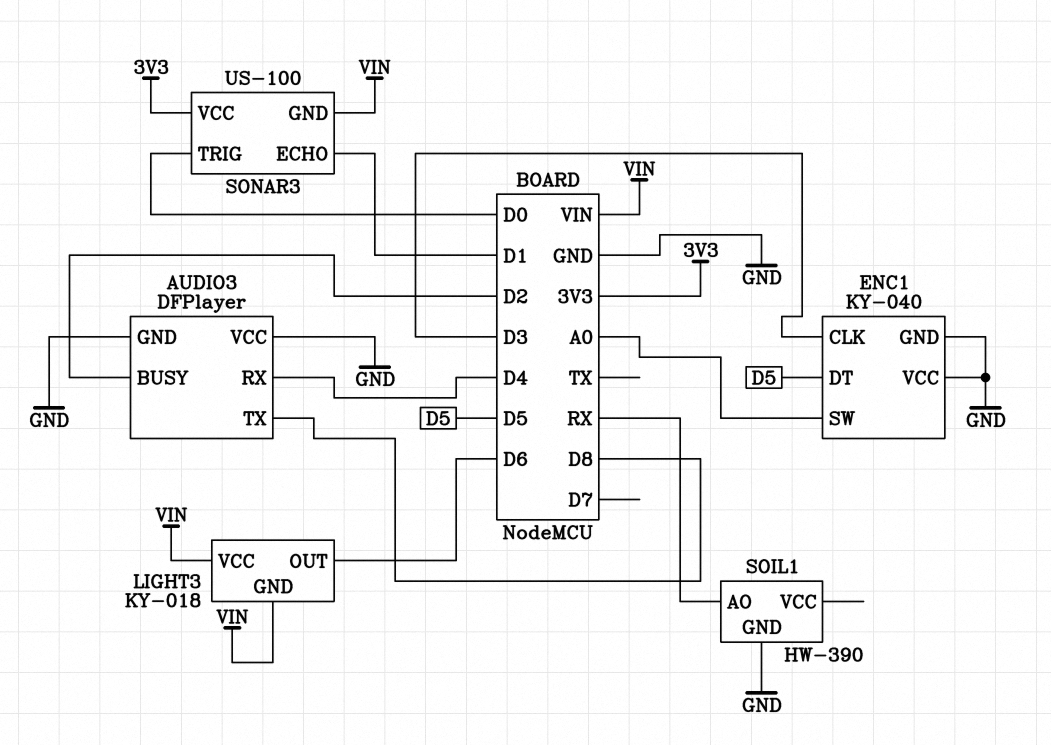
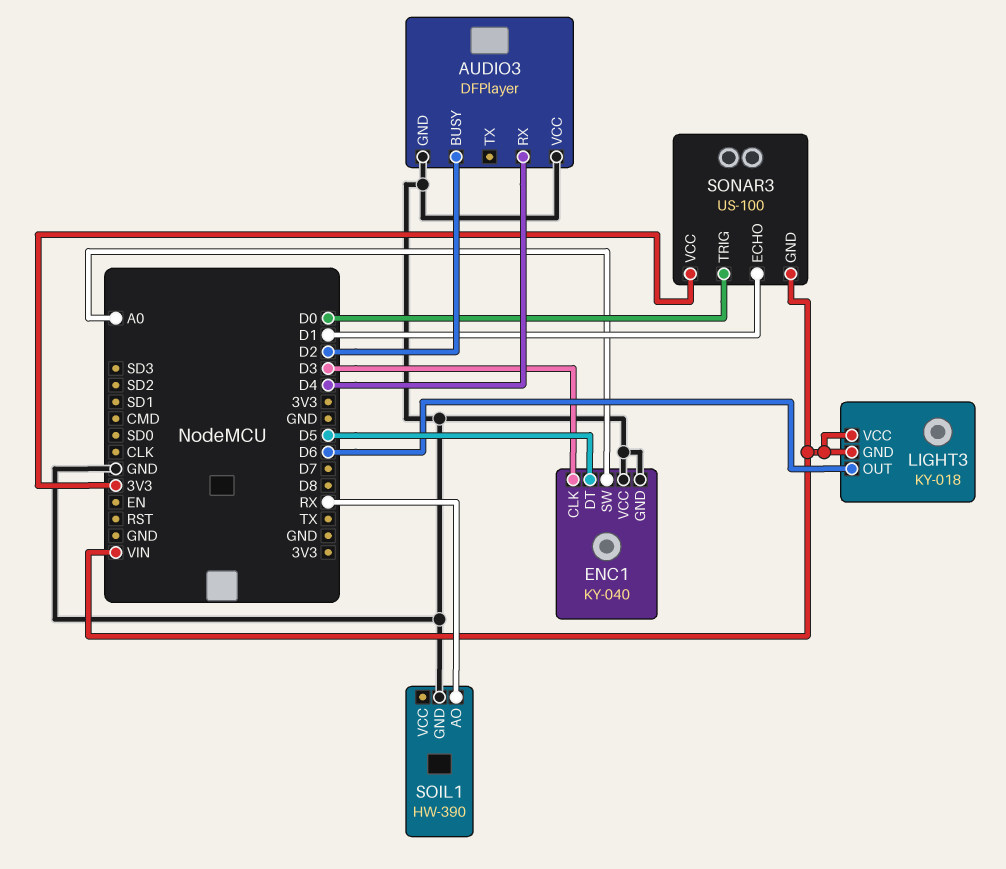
AUDIO3 pin TX: D8 -> none

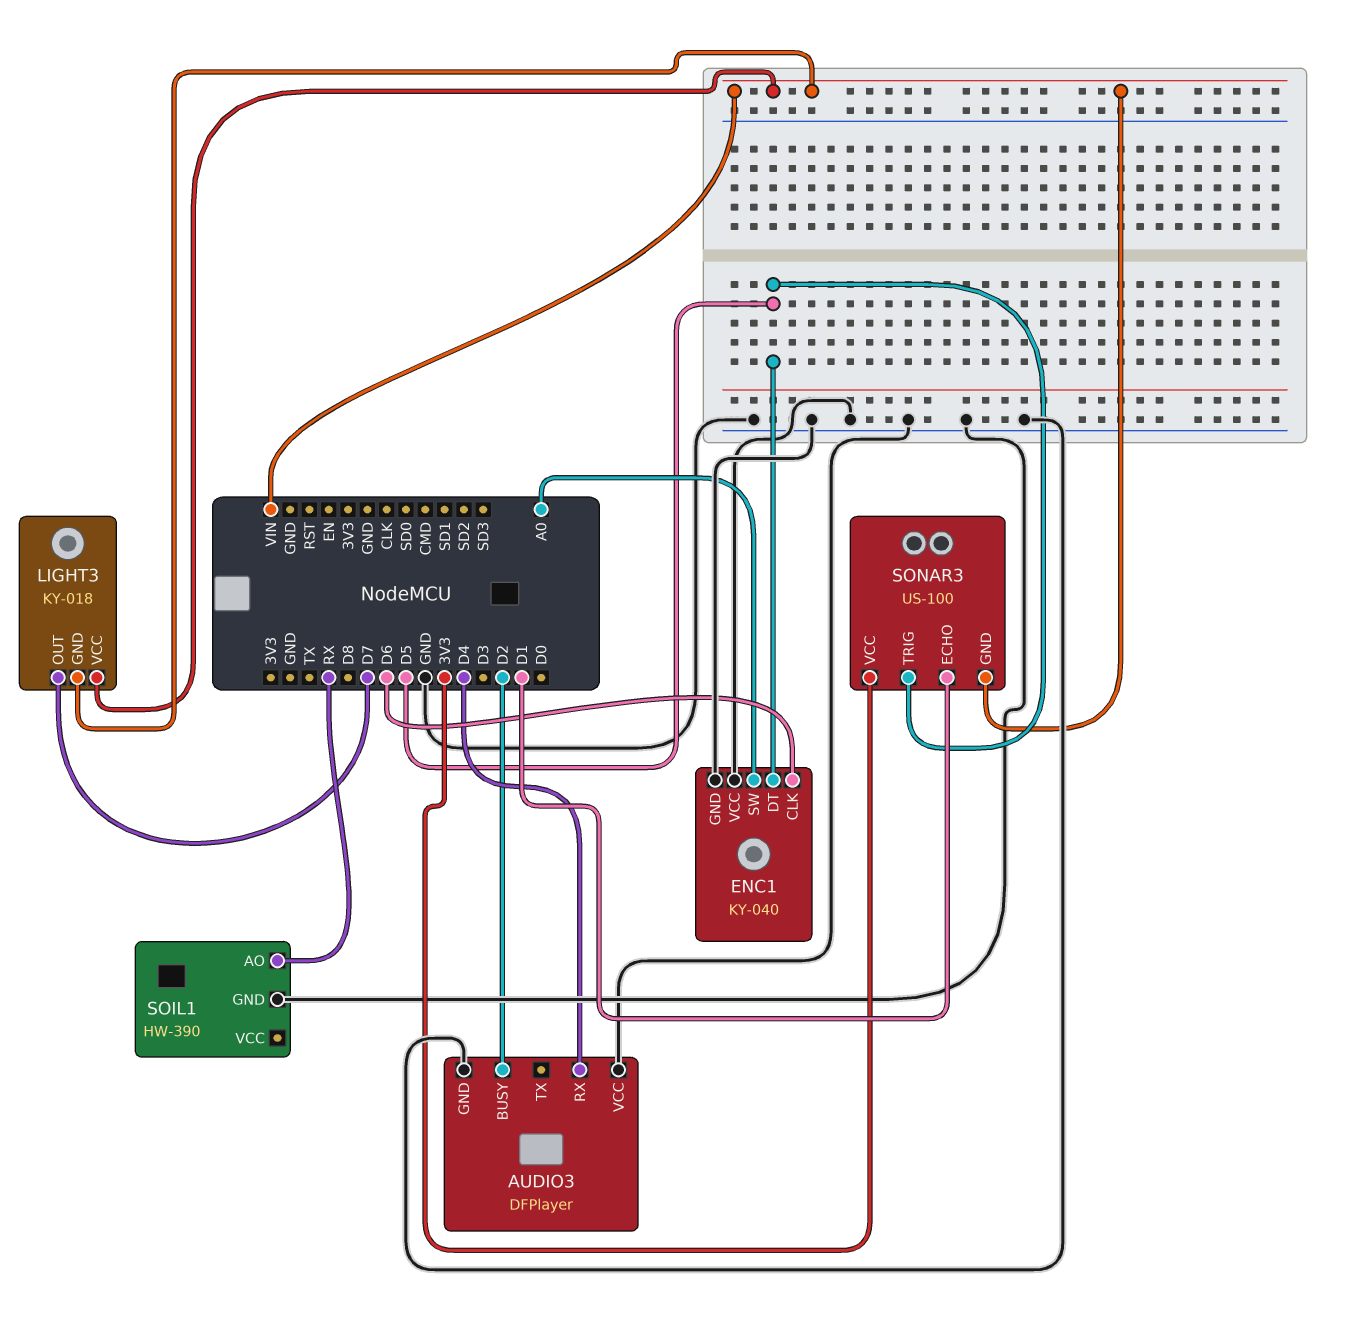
ENC1 pin CLK: D3 -> D6
LIGHT3 pin OUT: D6 -> D7
SONAR3 pin TRIG: D0 -> D5

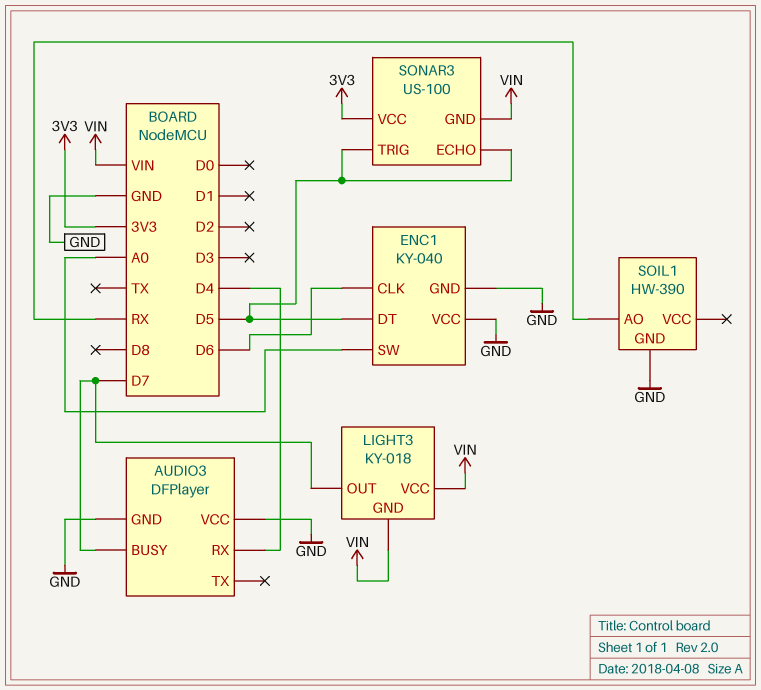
AUDIO3 pin BUSY: D2 -> D7
SONAR3 pin ECHO: D1 -> D5

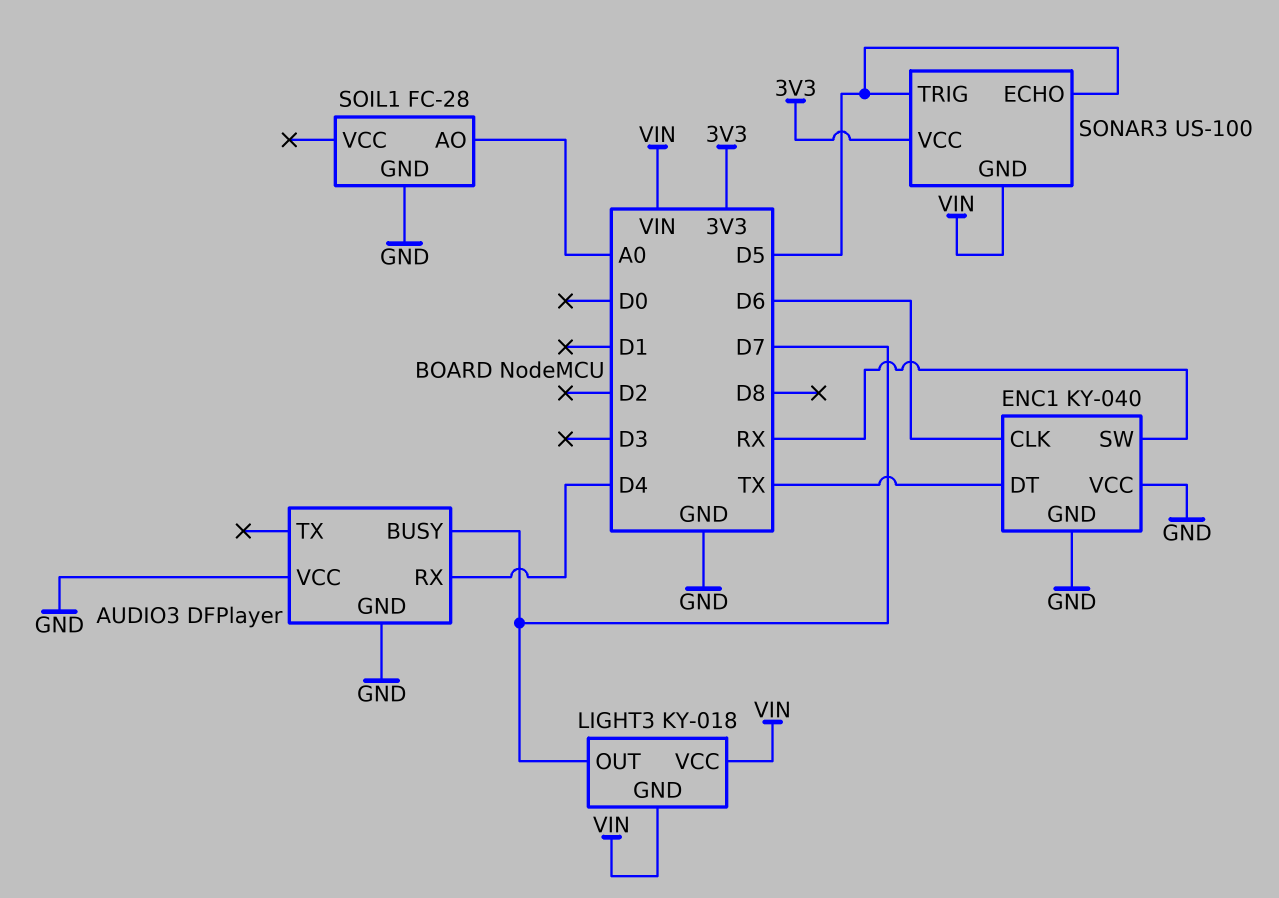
ENC1 pin DT: D5 -> TX
ENC1 pin SW: A0 -> RX
SOIL1: HW-390 -> FC-28
SOIL1 pin AO: RX -> A0

